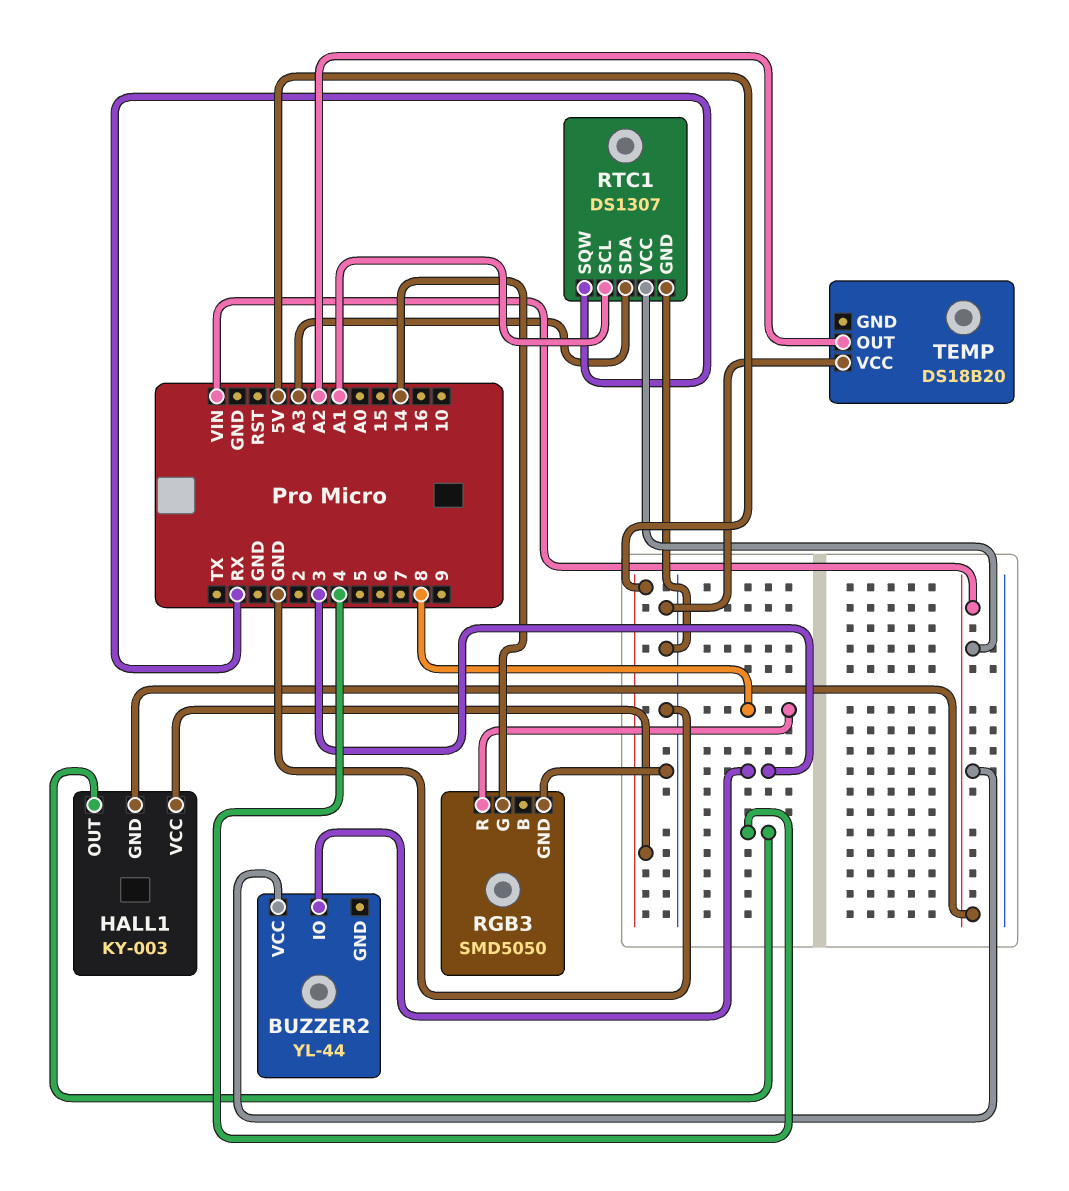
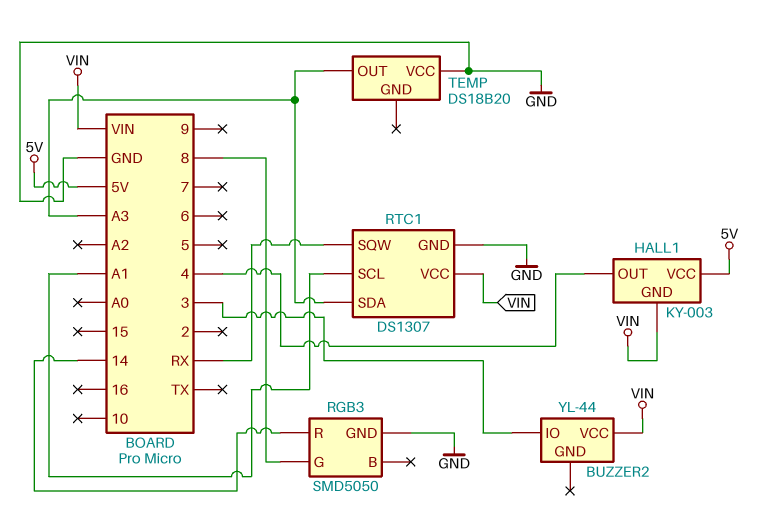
RGB3 pin G: 14 -> 8
RGB3 pin R: 8 -> 14
TEMP pin OUT: A2 -> A3

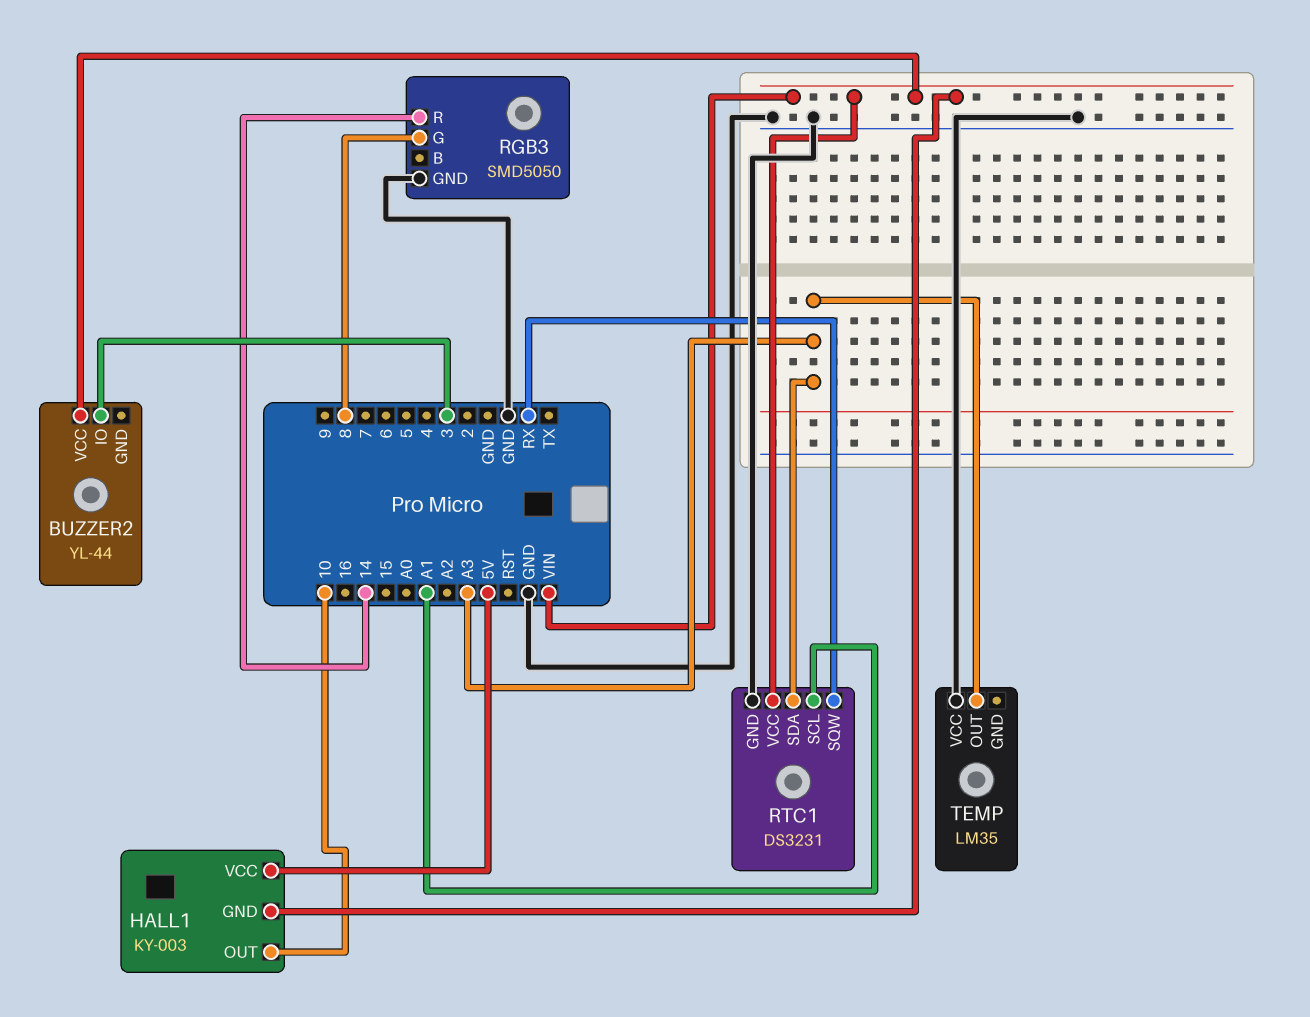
HALL1 pin OUT: 4 -> 10
RTC1: DS1307 -> DS3231
TEMP: DS18B20 -> LM35

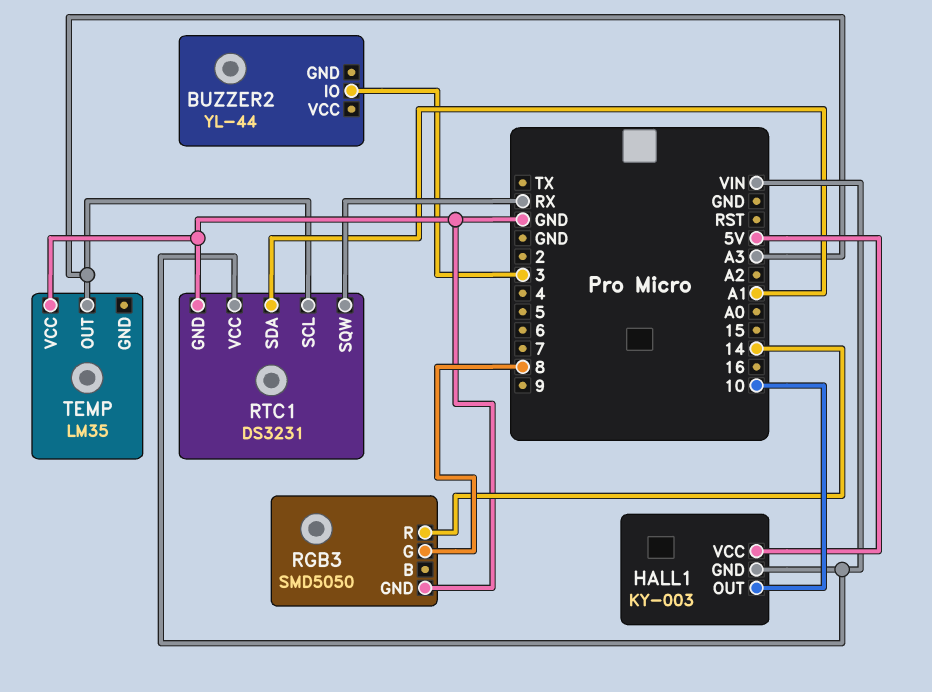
BUZZER2 pin VCC: VIN -> none
RTC1 pin SCL: A1 -> A3
RTC1 pin SDA: A3 -> A1

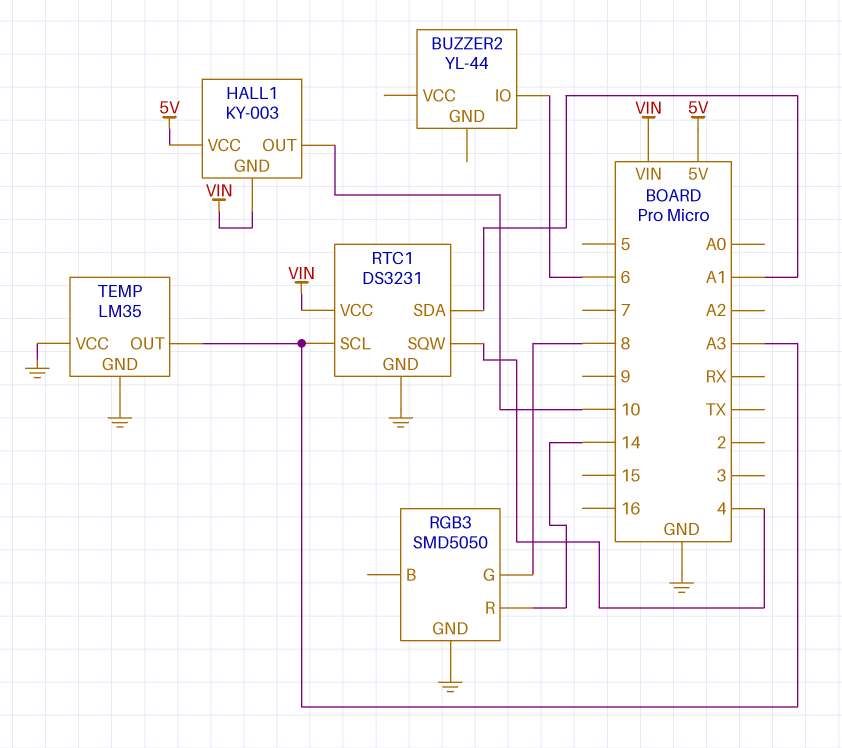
BUZZER2 pin IO: 3 -> 6
RTC1 pin SQW: RX -> 4
TEMP pin GND: none -> GND

